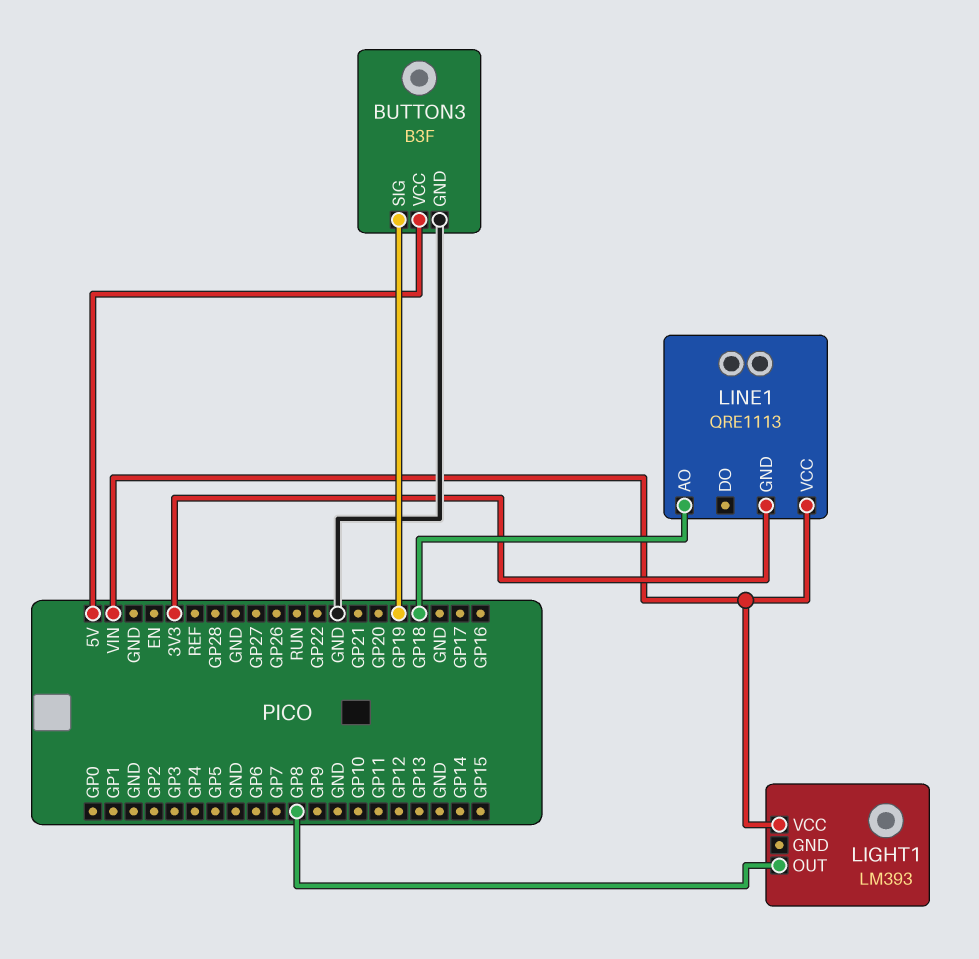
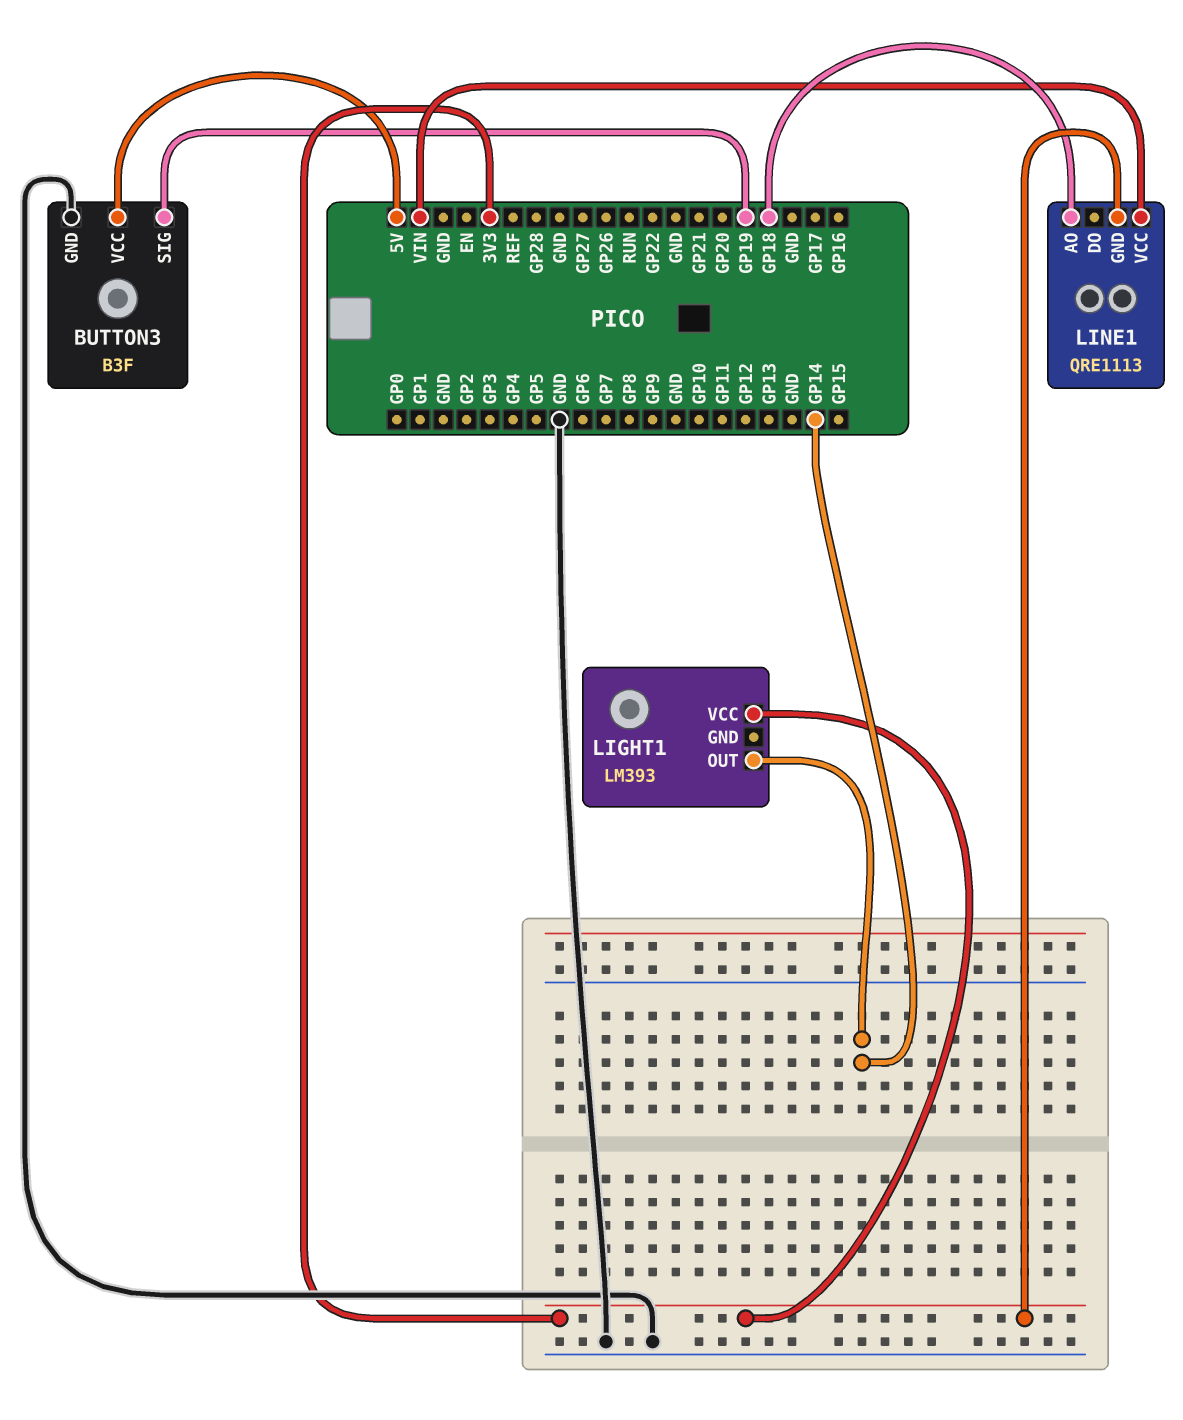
LIGHT1 pin OUT: GP8 -> GP14
LIGHT1 pin VCC: VIN -> 3V3

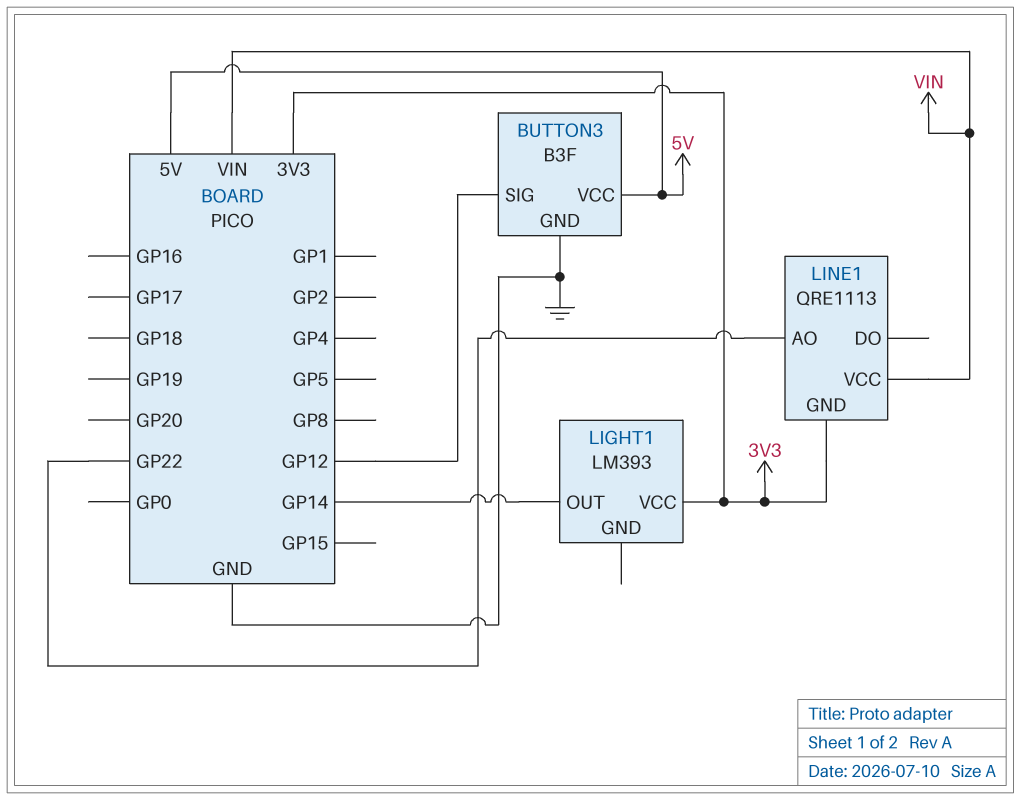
BUTTON3 pin SIG: GP19 -> GP12
LINE1 pin AO: GP18 -> GP22

